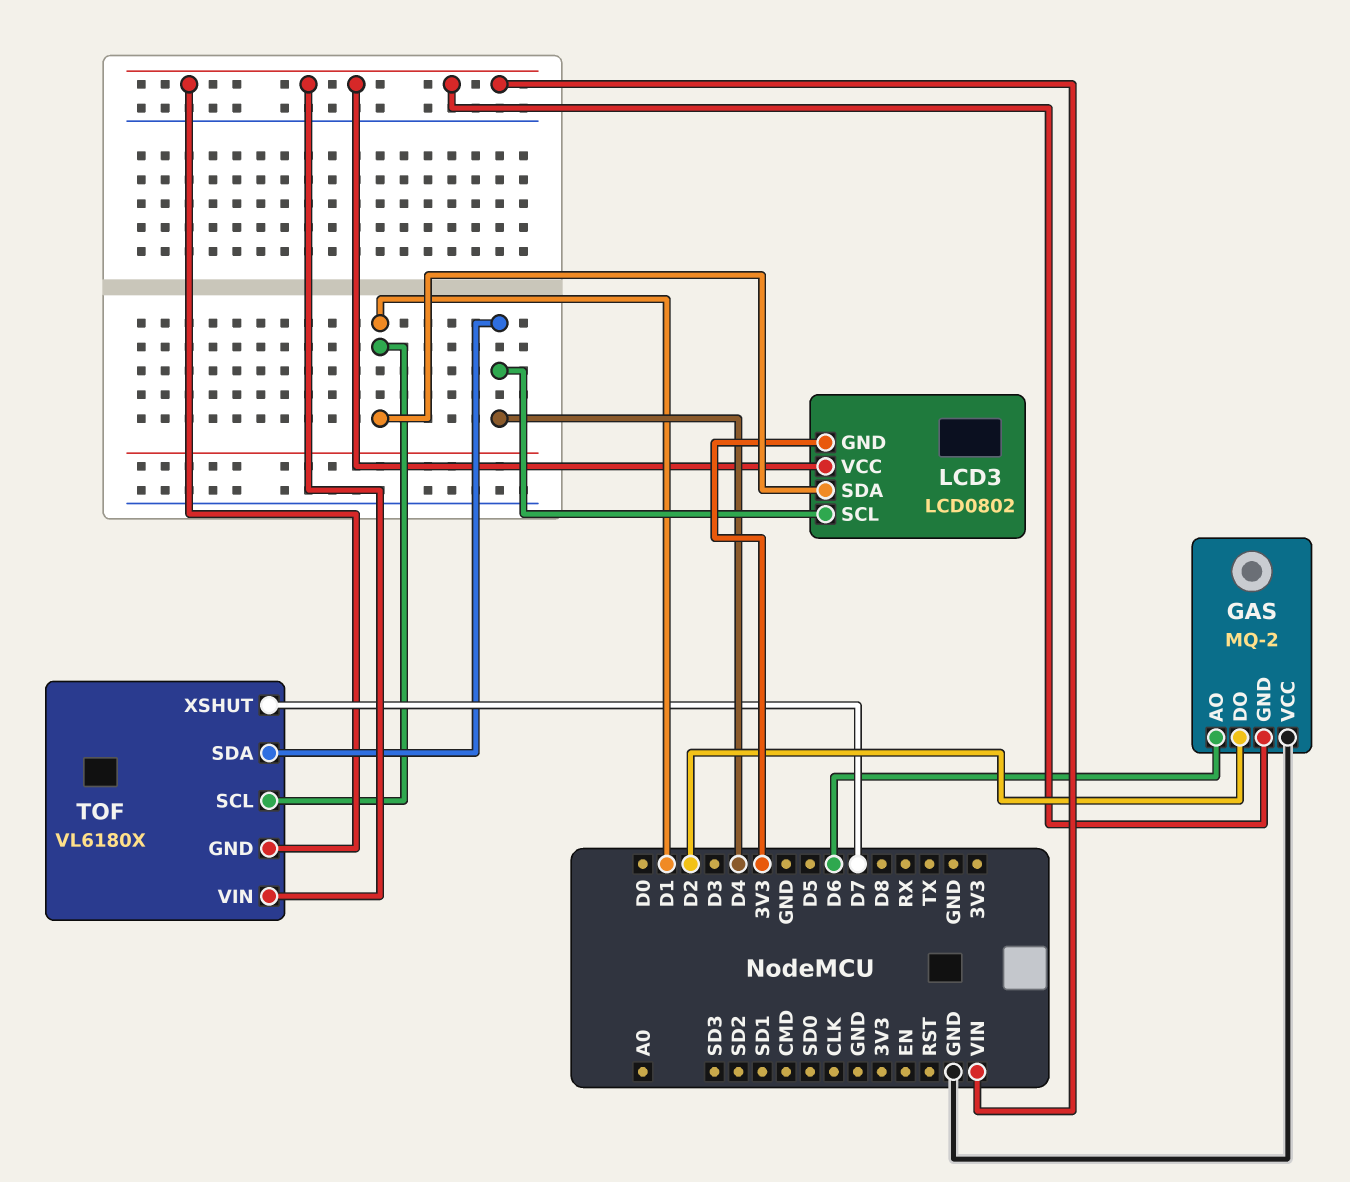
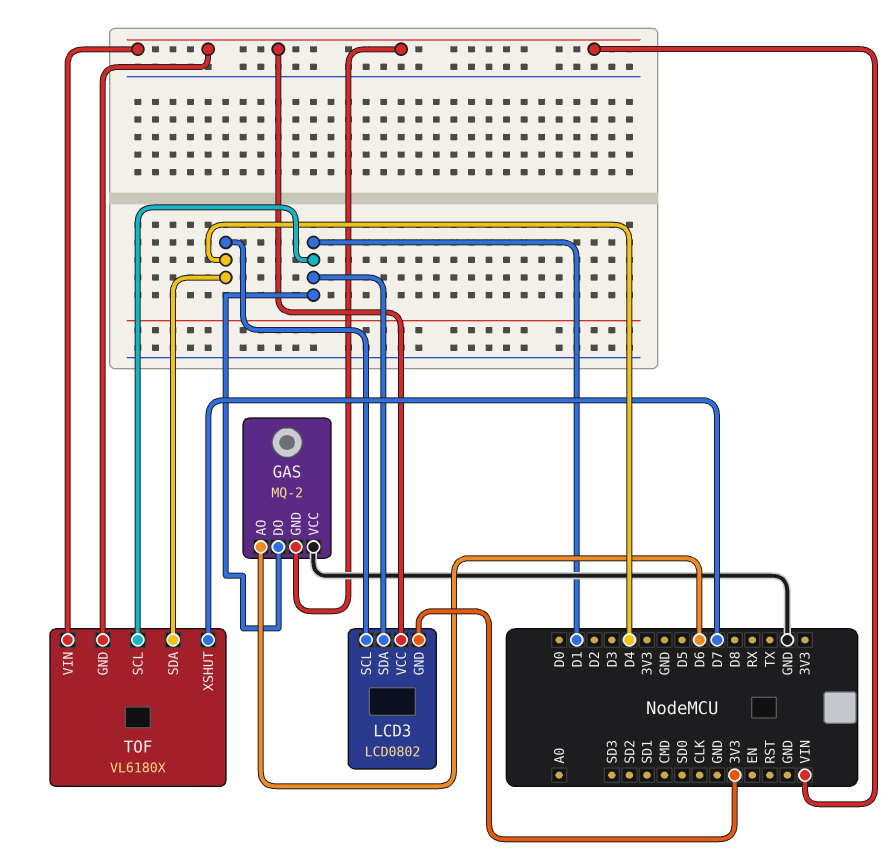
GAS pin DO: D2 -> D1

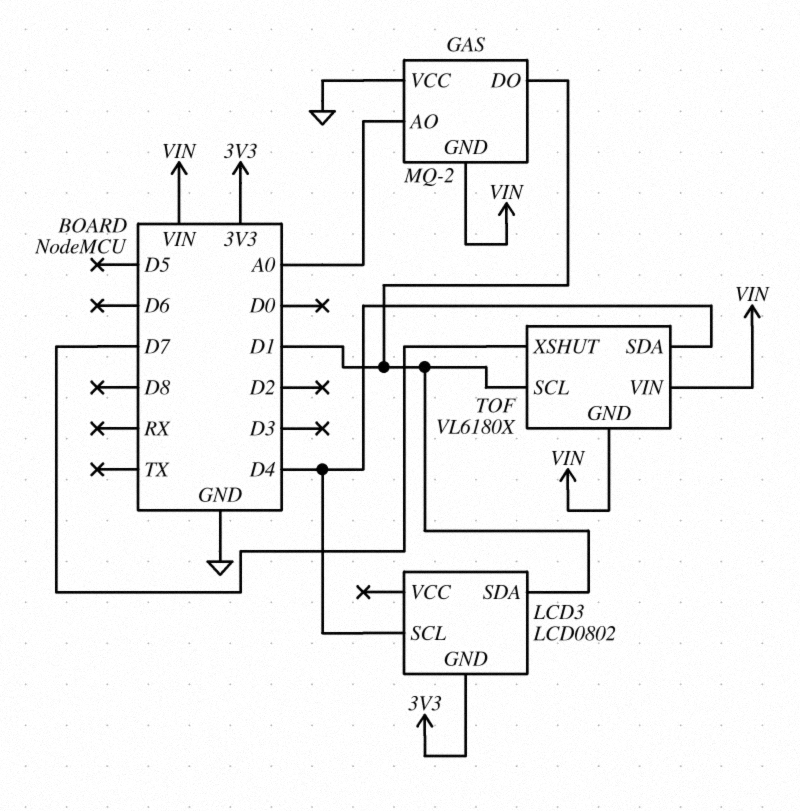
GAS pin AO: D6 -> A0
LCD3 pin VCC: VIN -> none

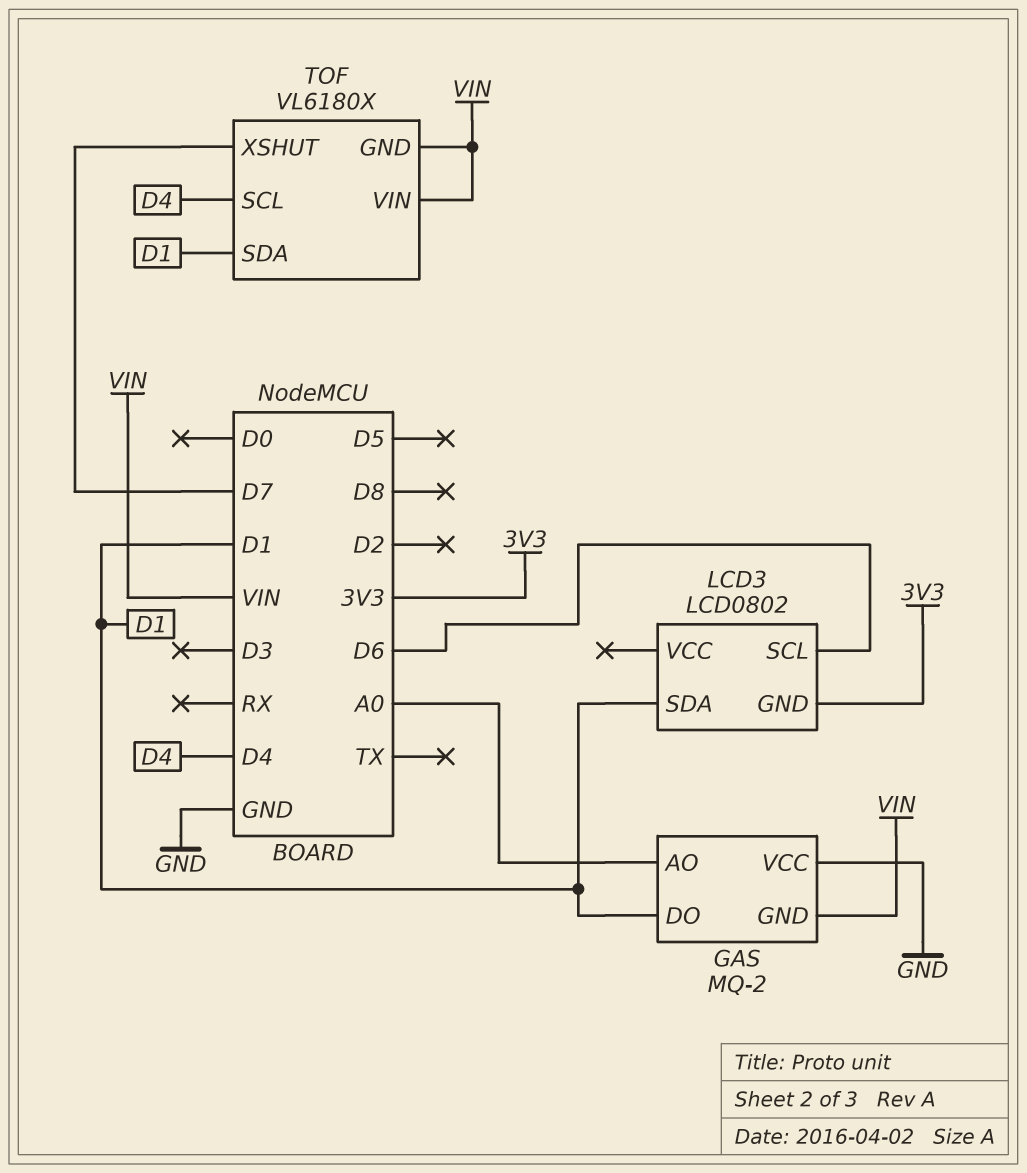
LCD3 pin SCL: D4 -> D6
TOF pin SCL: D1 -> D4
TOF pin SDA: D4 -> D1

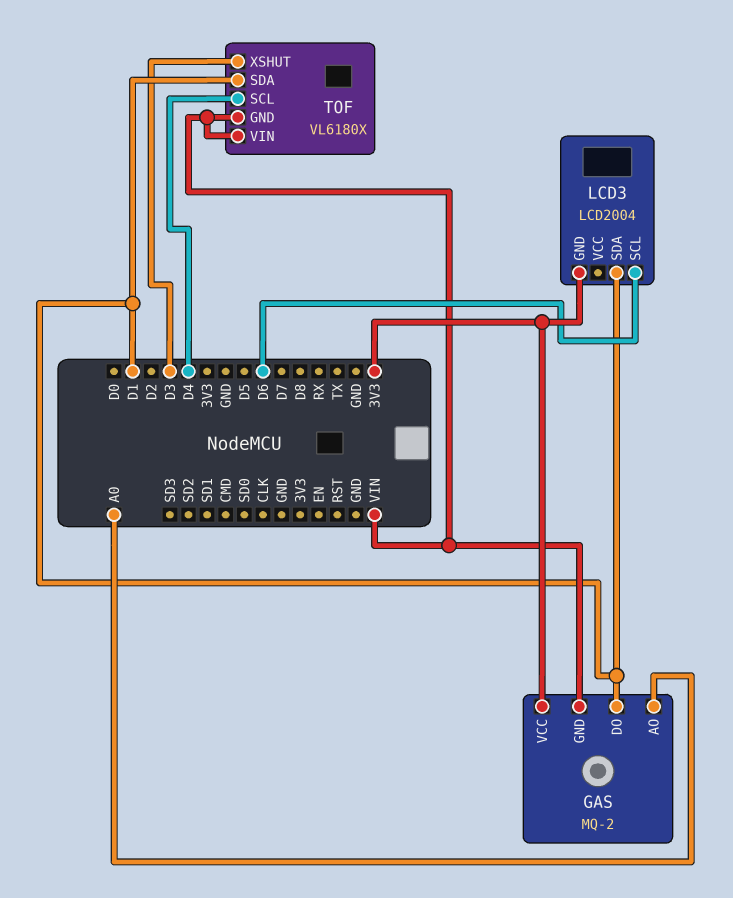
GAS pin VCC: GND -> 3V3
LCD3: LCD0802 -> LCD2004
TOF pin XSHUT: D7 -> D3

